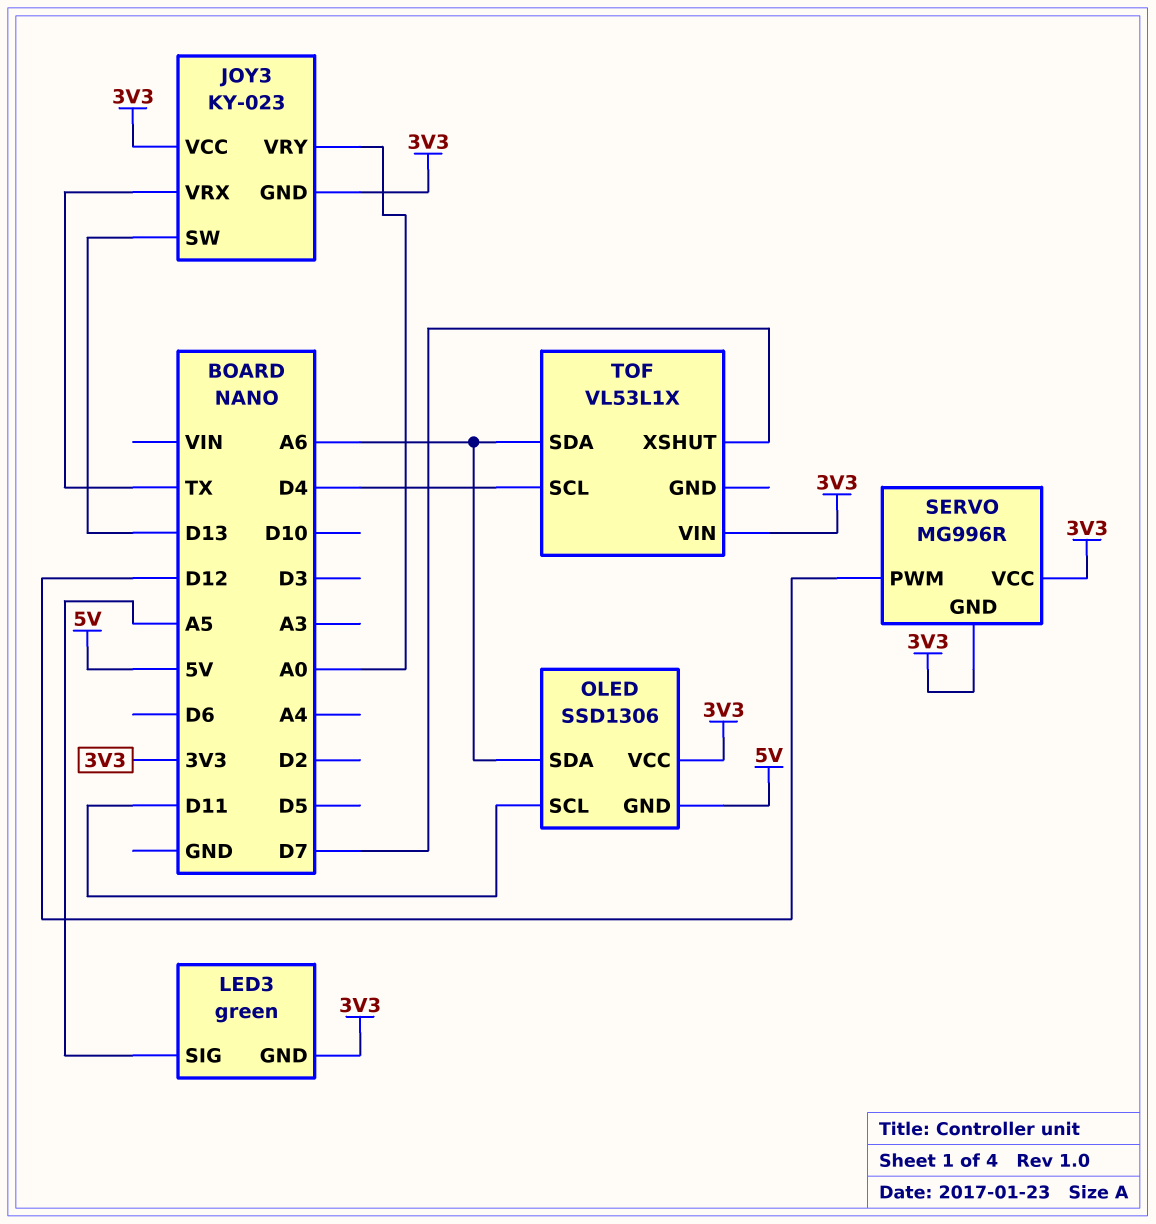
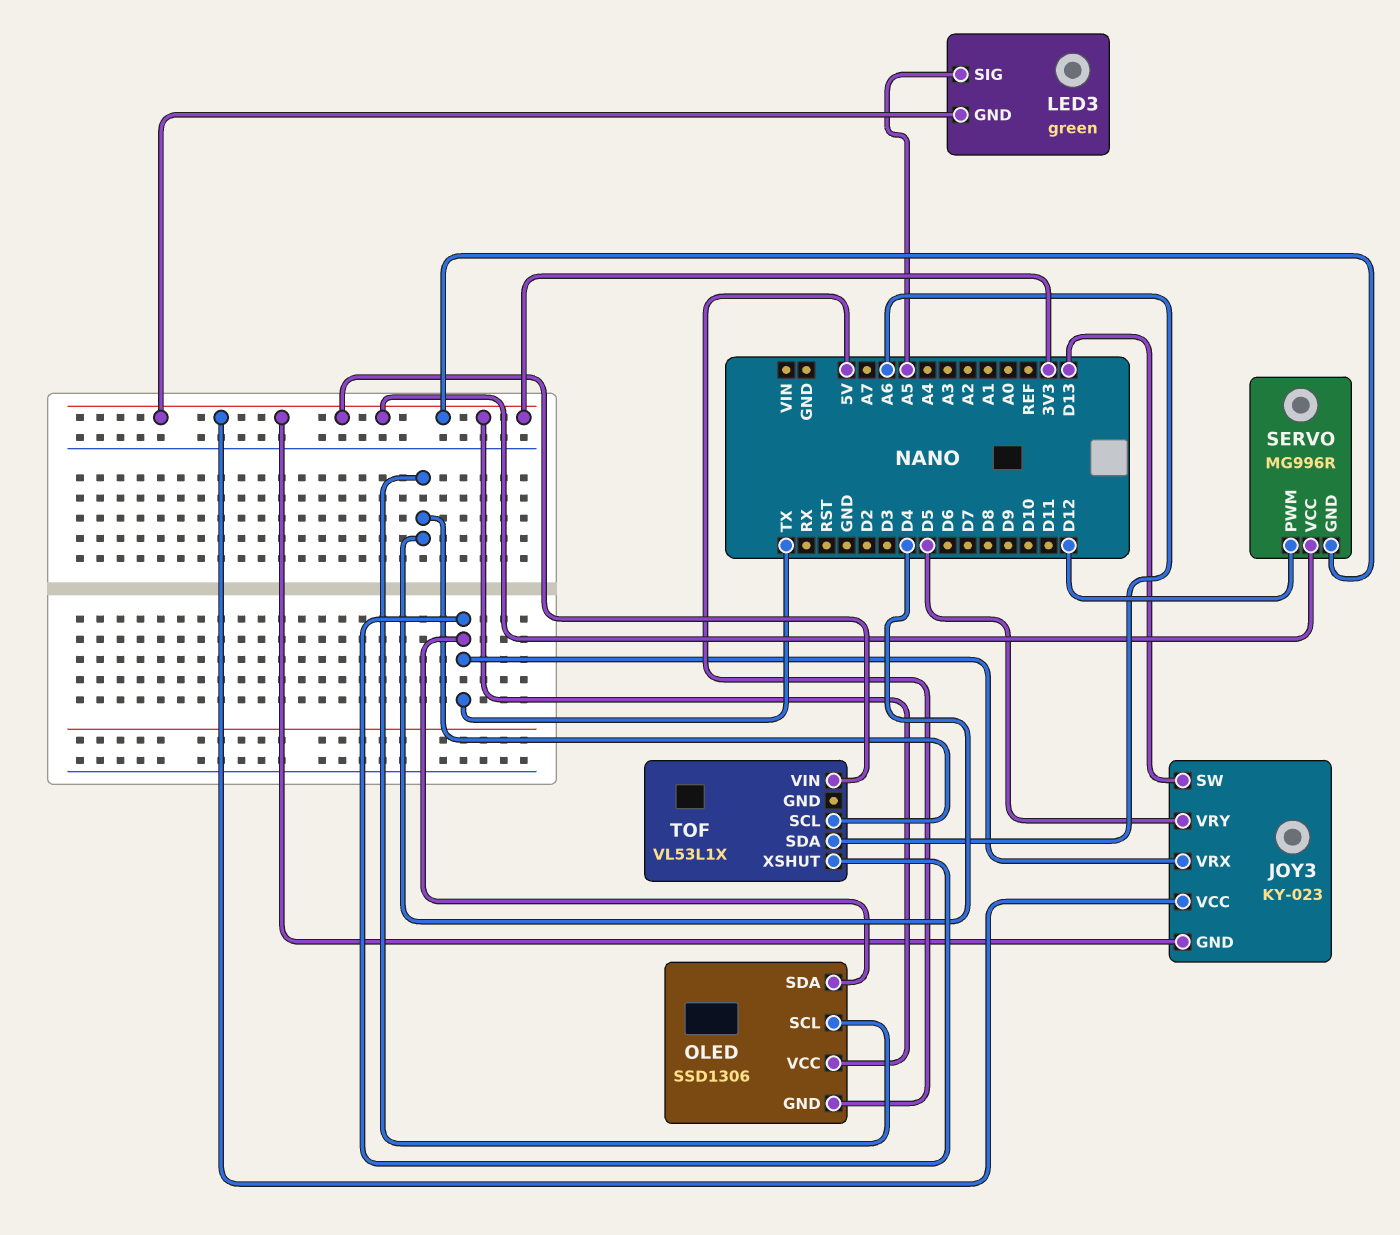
JOY3 pin VRY: A0 -> D5
OLED pin SCL: D11 -> D4
OLED pin SDA: A6 -> TX
TOF pin XSHUT: D7 -> TX

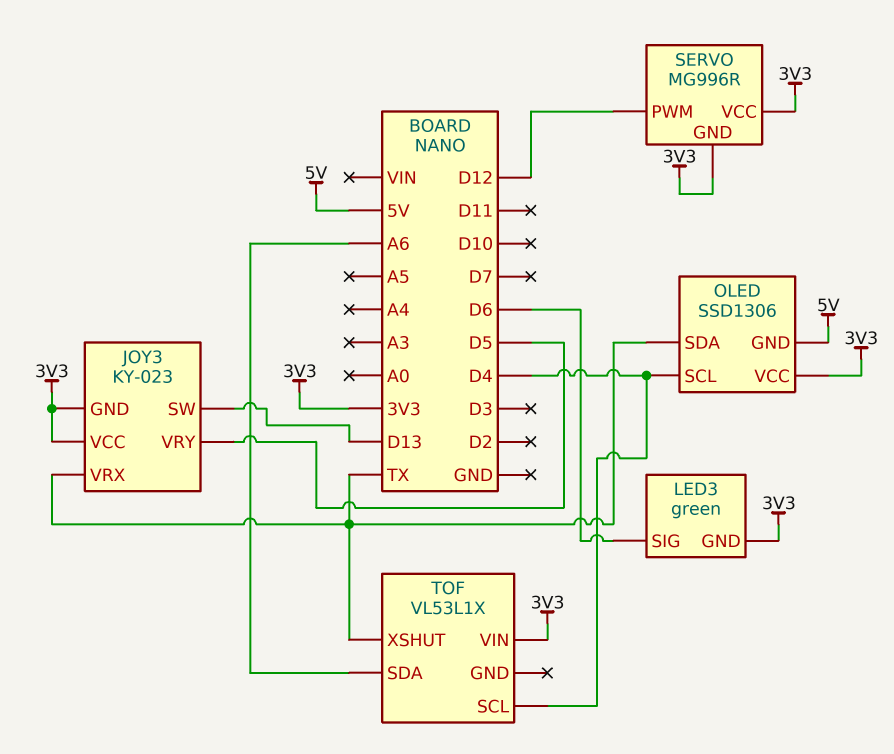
LED3 pin SIG: A5 -> D6

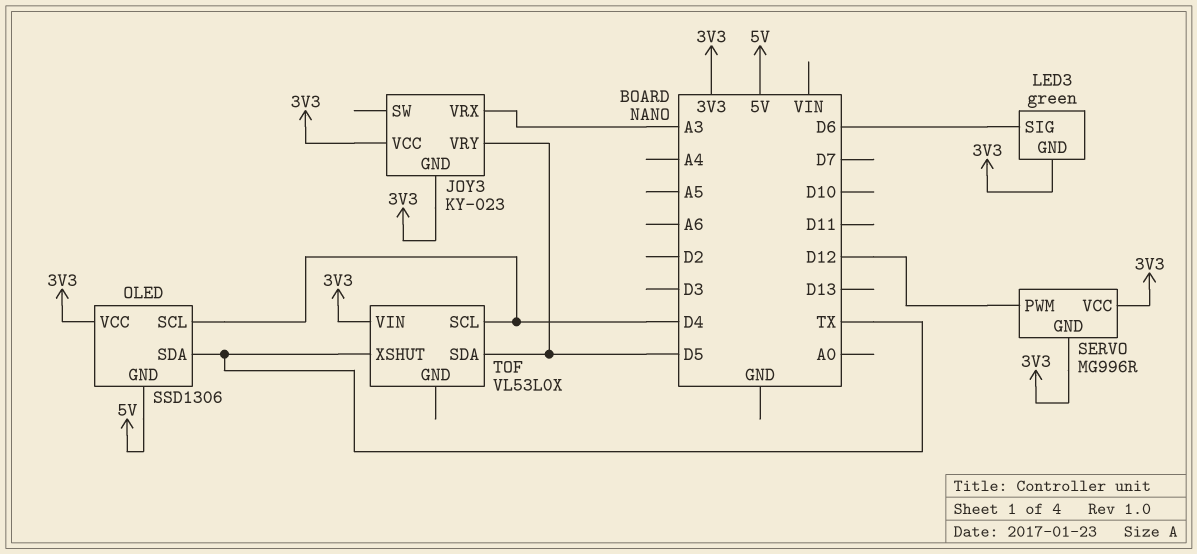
JOY3 pin SW: D13 -> none
JOY3 pin VRX: TX -> A3
TOF: VL53L1X -> VL53L0X
TOF pin SDA: A6 -> D5

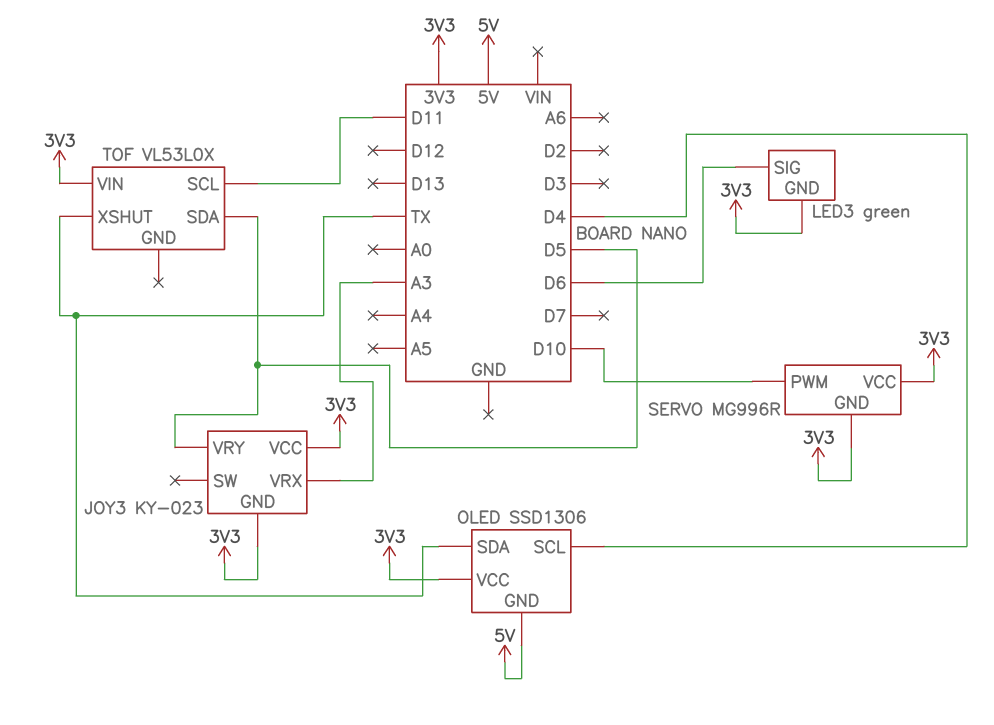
SERVO pin PWM: D12 -> D10
TOF pin SCL: D4 -> D11

